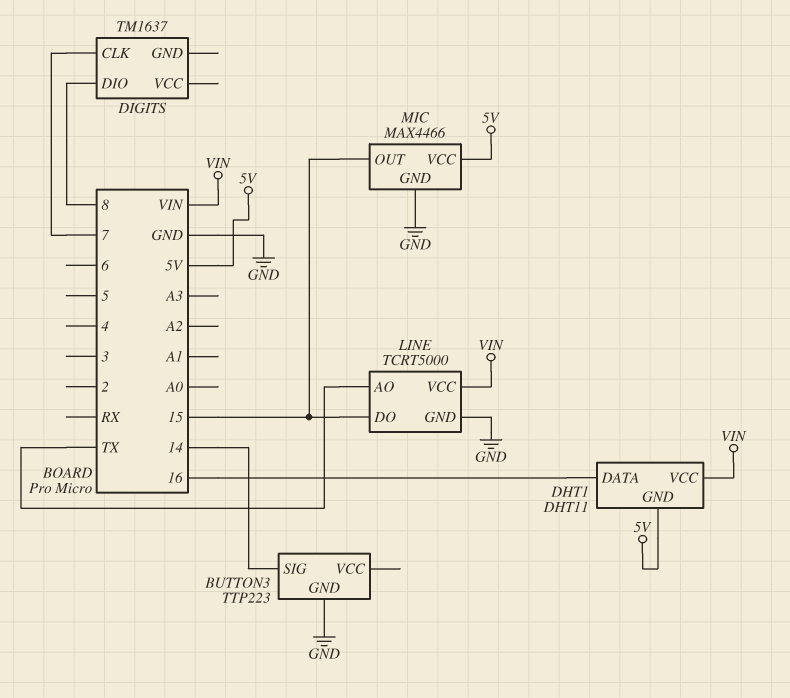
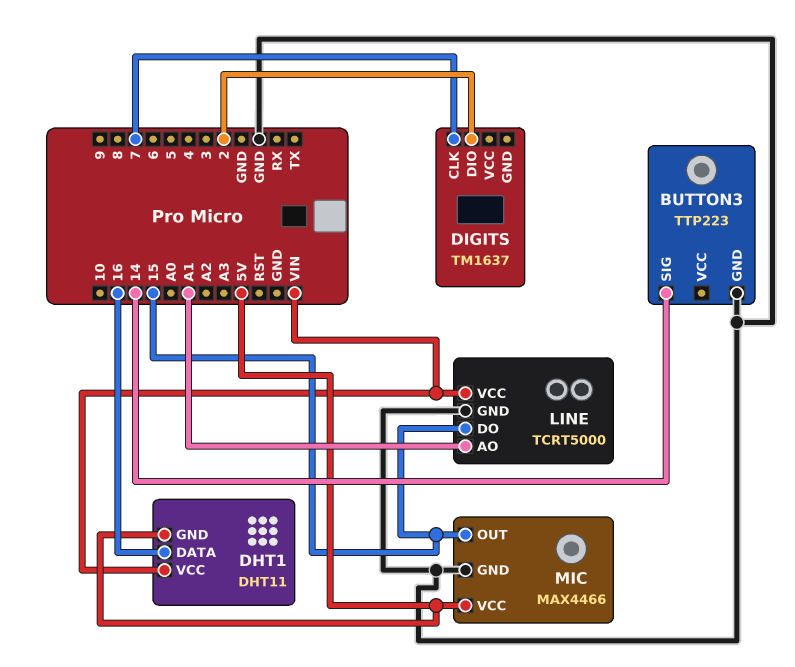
DIGITS pin DIO: 8 -> 2
LINE pin AO: TX -> A1

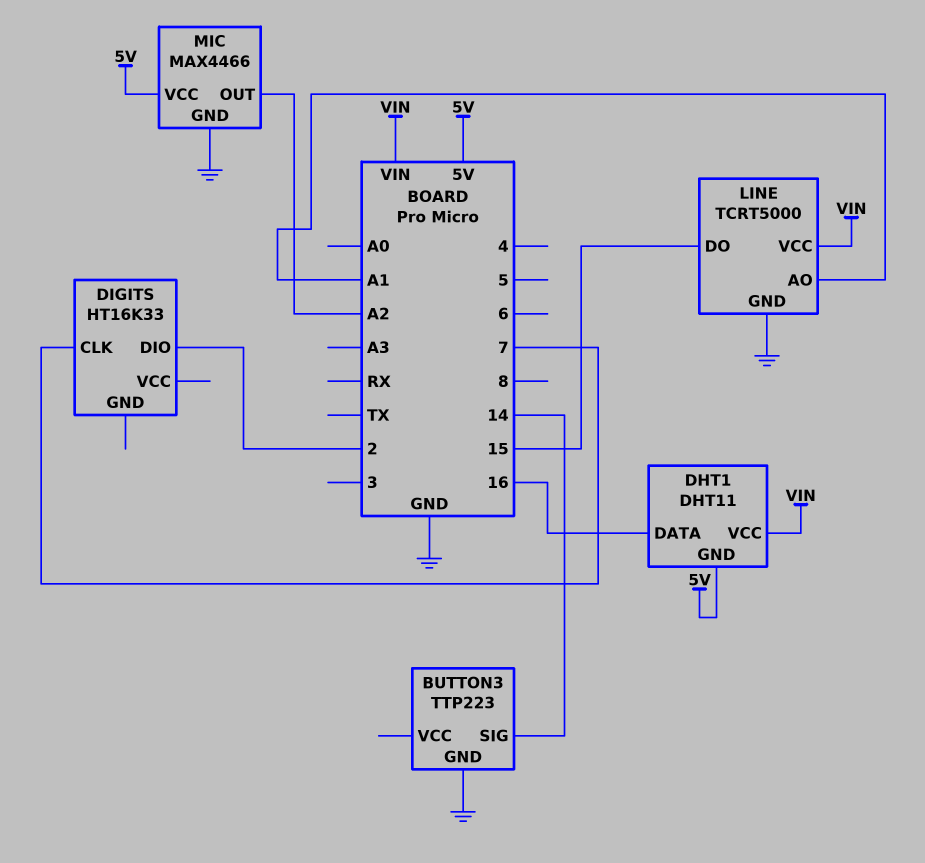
DIGITS: TM1637 -> HT16K33
MIC pin OUT: 15 -> A2

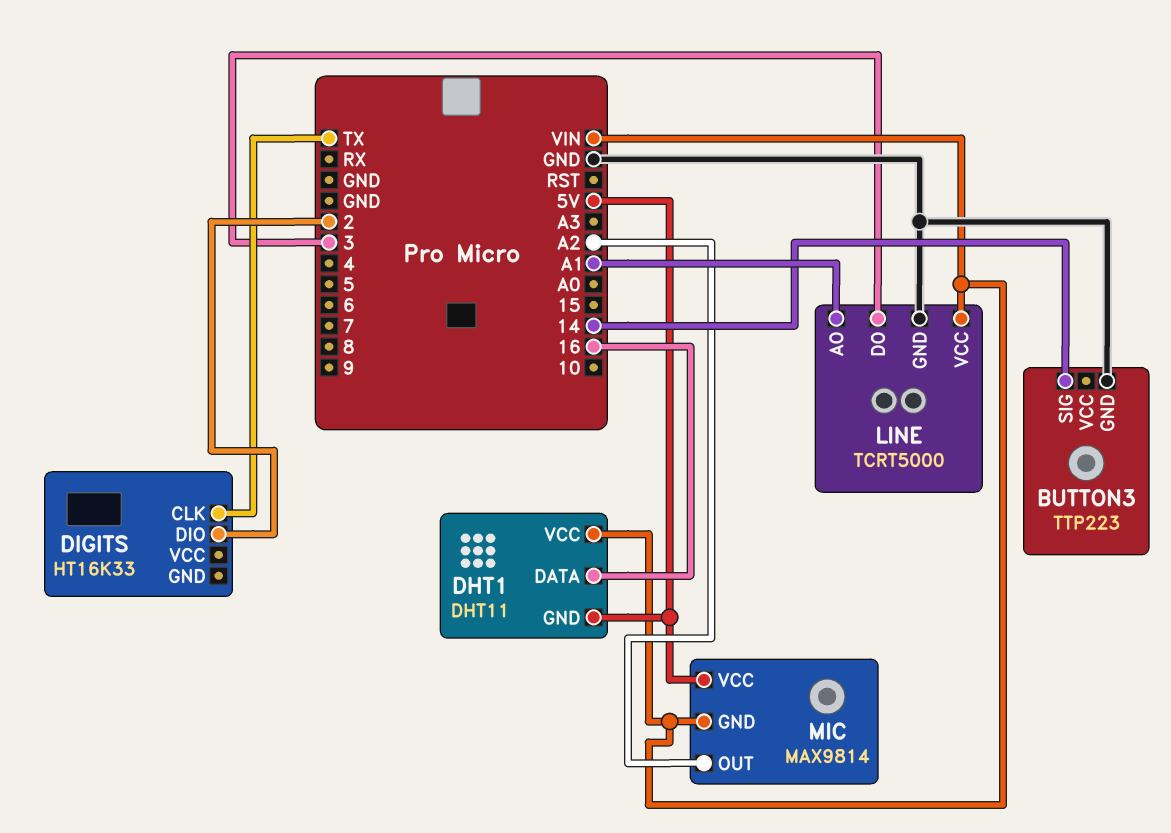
DIGITS pin CLK: 7 -> TX
LINE pin DO: 15 -> 3
MIC: MAX4466 -> MAX9814
MIC pin GND: GND -> VIN

